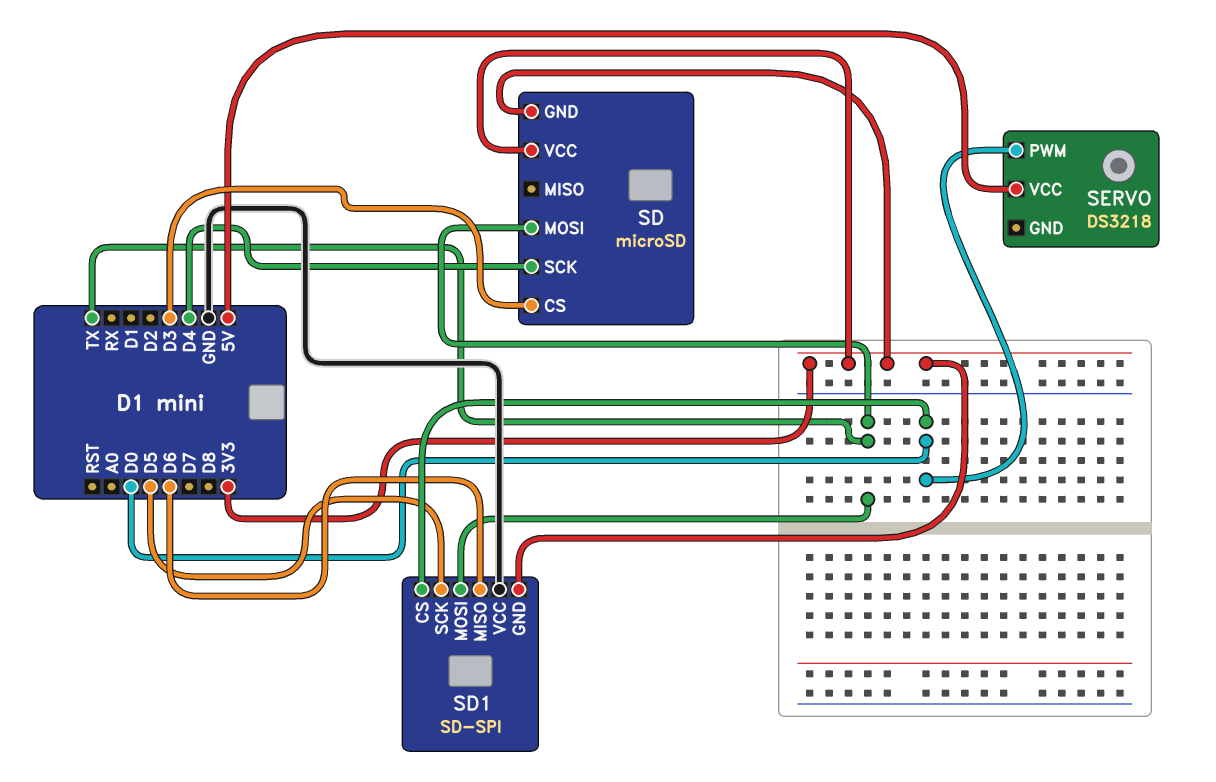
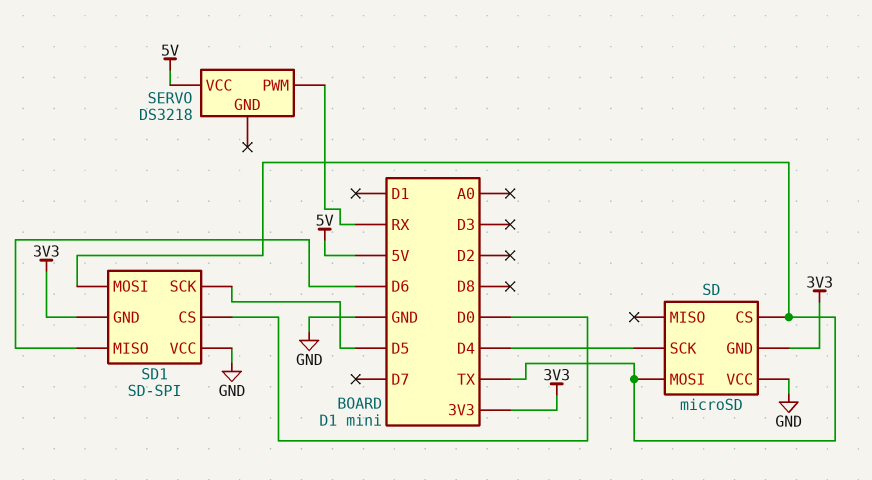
SD pin CS: D3 -> TX
SD pin VCC: 3V3 -> GND
SERVO pin PWM: D0 -> RX

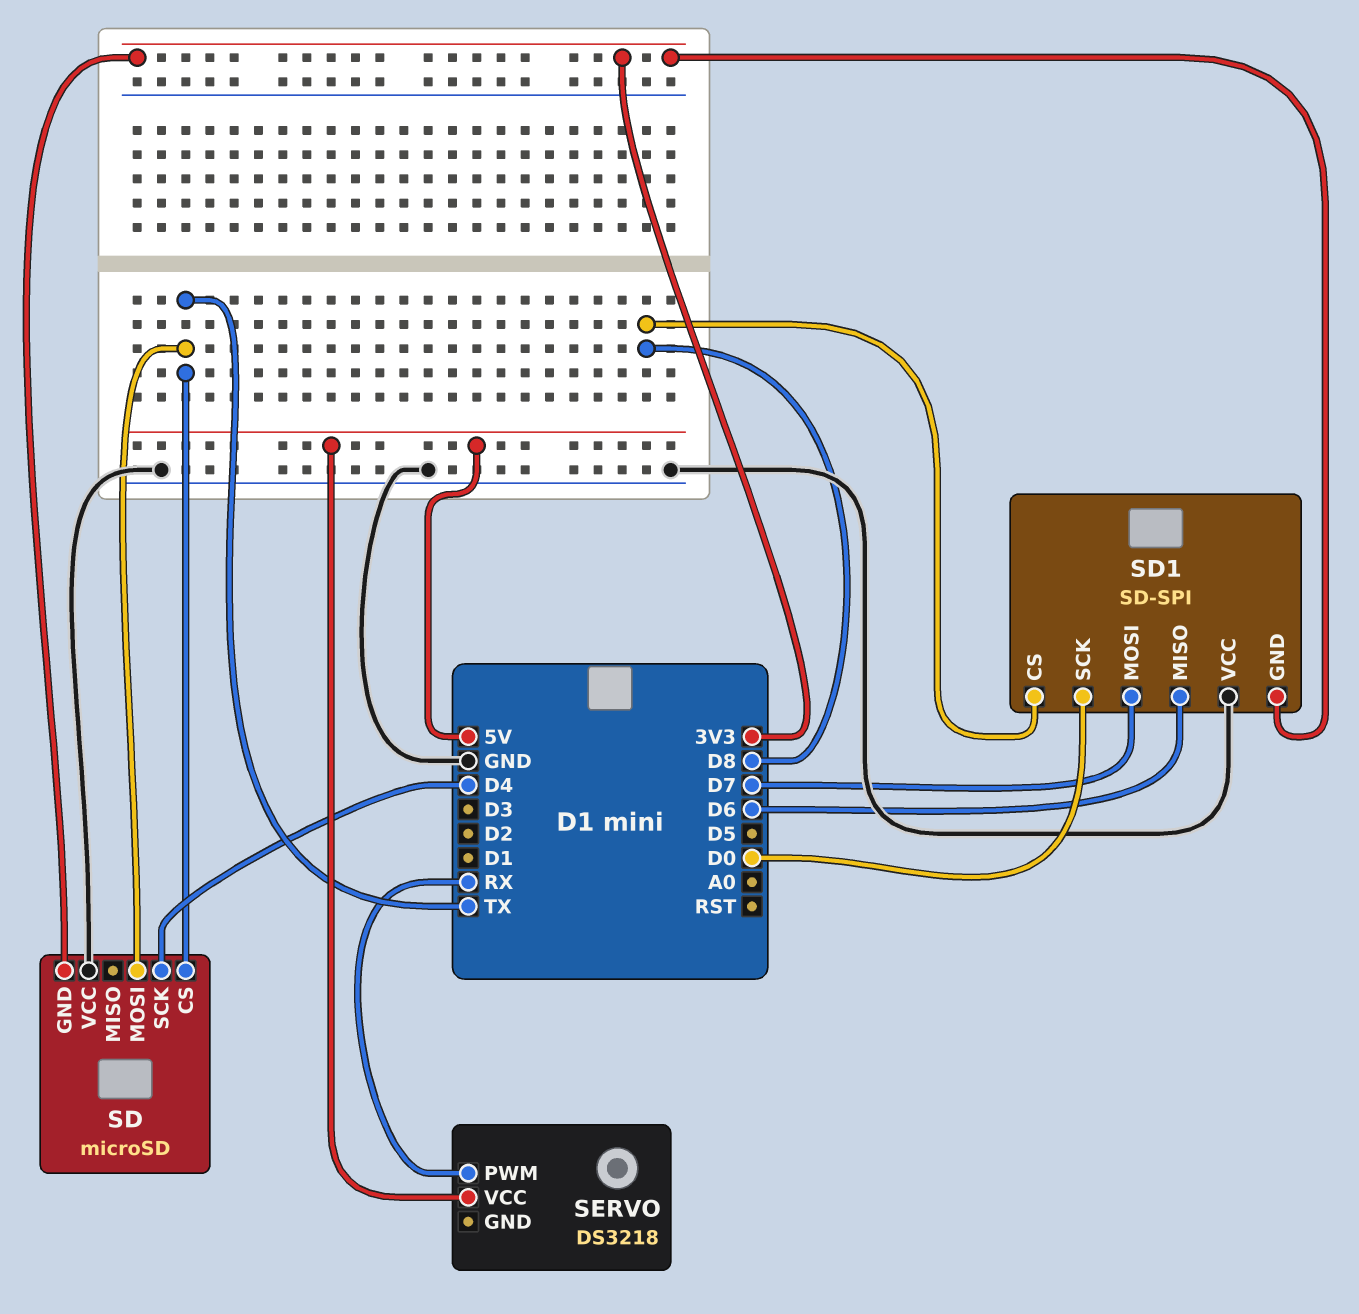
SD1 pin CS: D0 -> D8
SD1 pin MOSI: TX -> D7
SD1 pin SCK: D5 -> D0

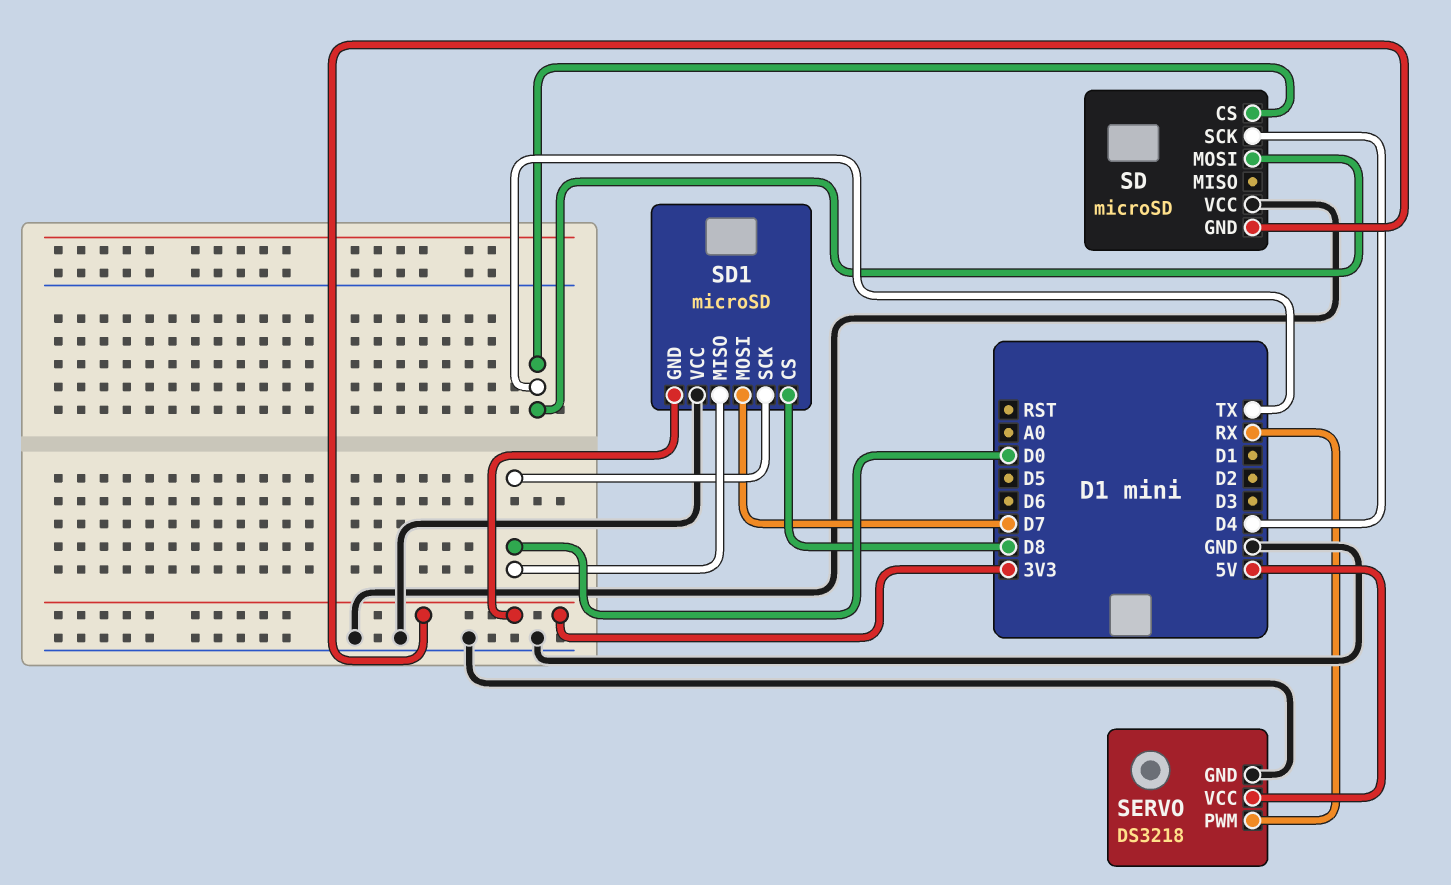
SD1: SD-SPI -> microSD
SD1 pin MISO: D6 -> D0
SERVO pin GND: none -> GND

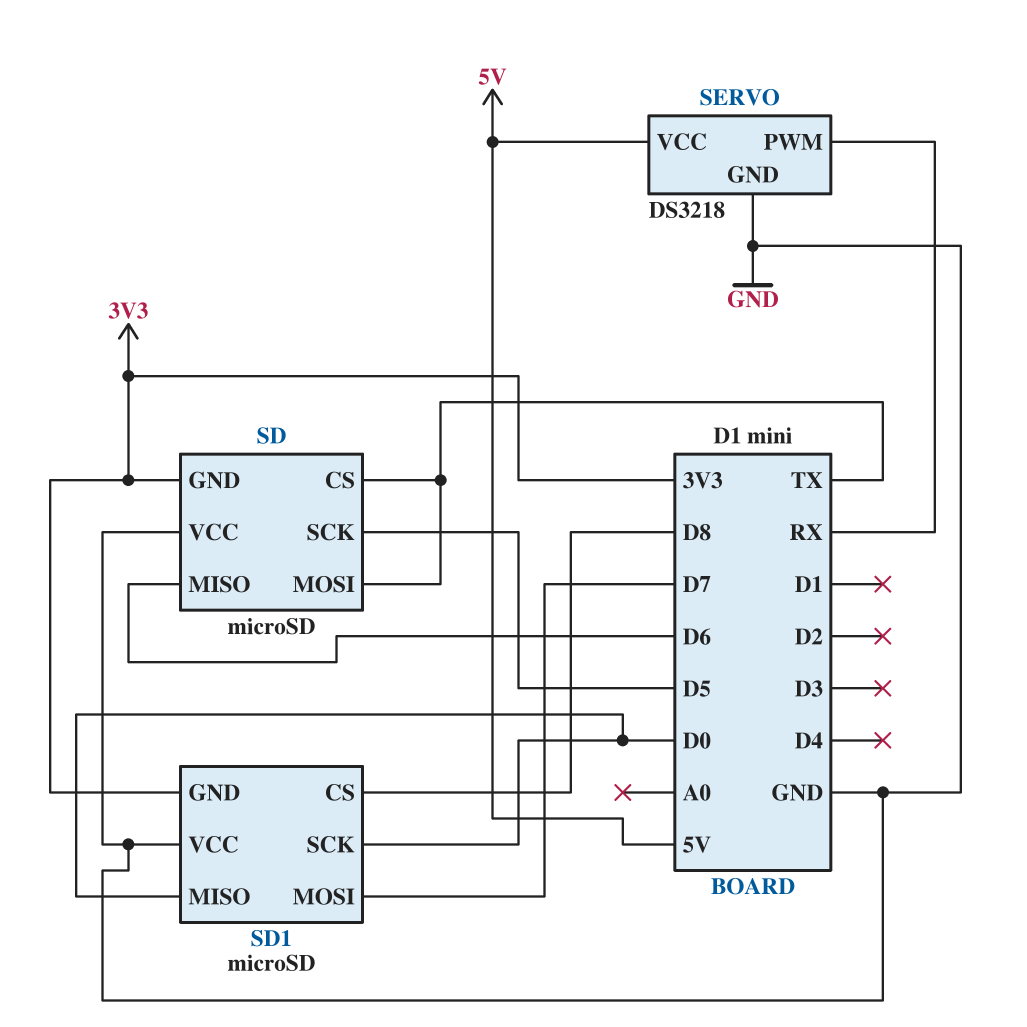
SD pin MISO: none -> D6
SD pin SCK: D4 -> D5

